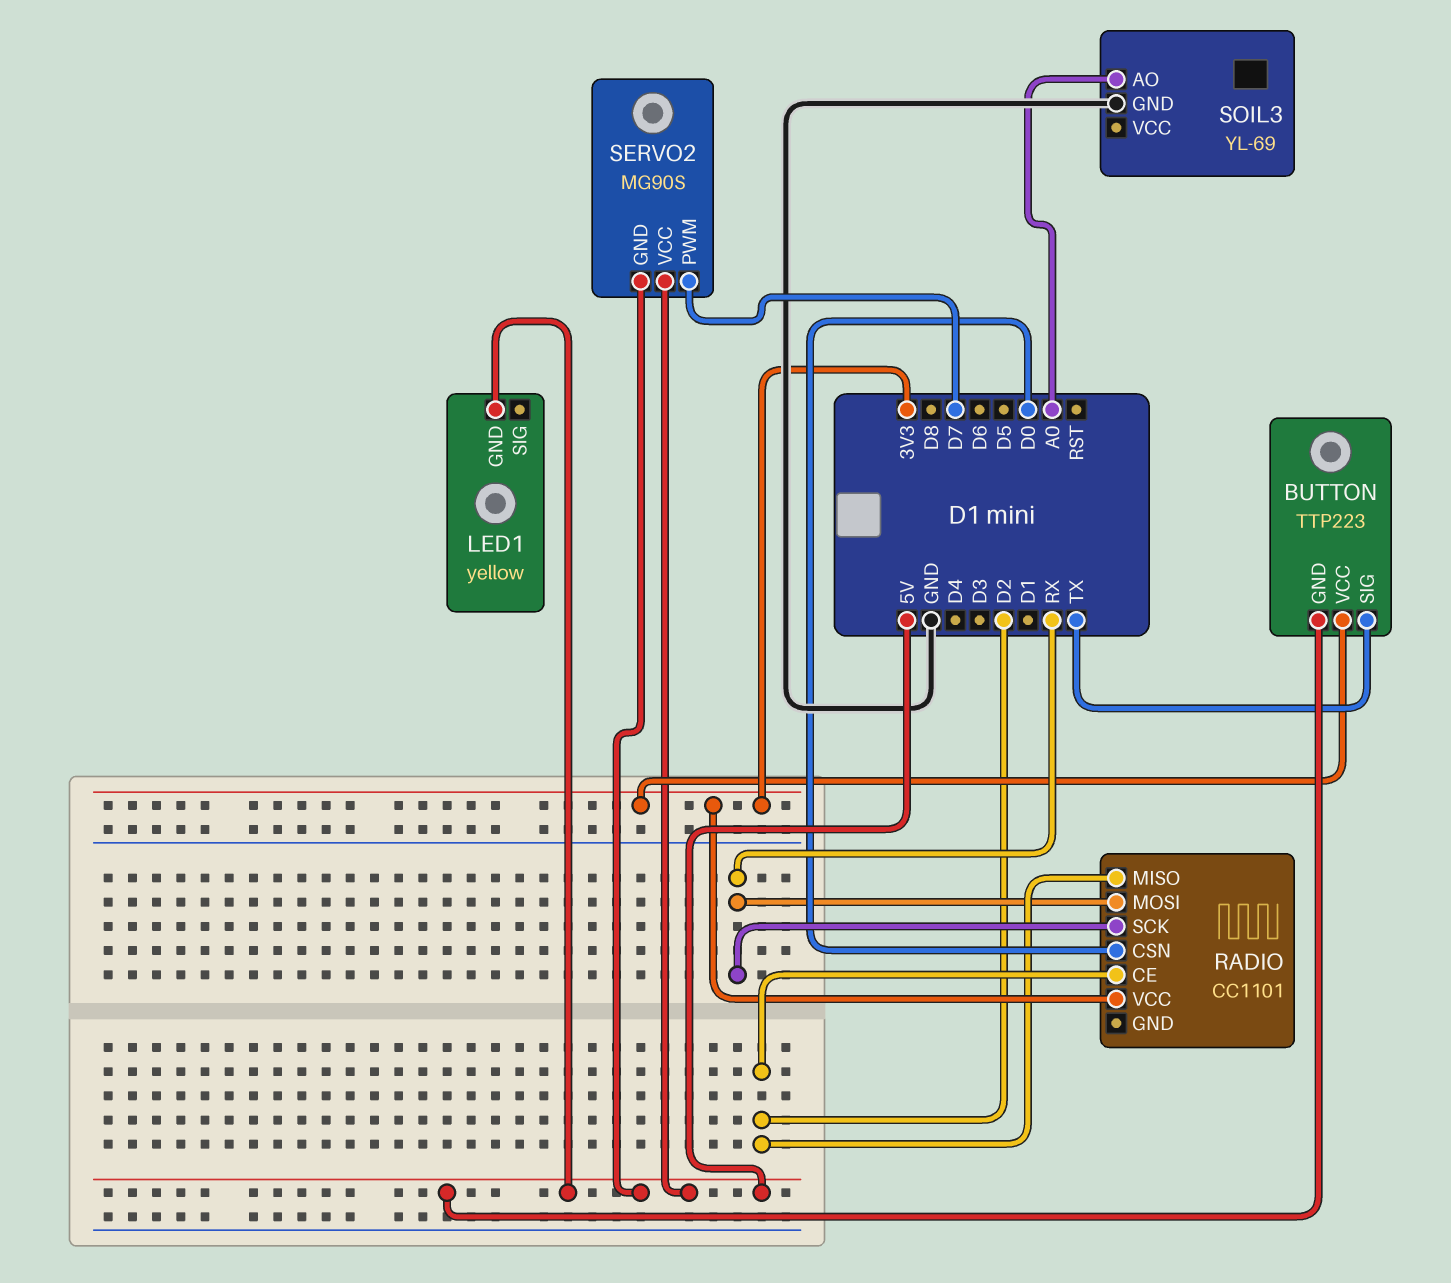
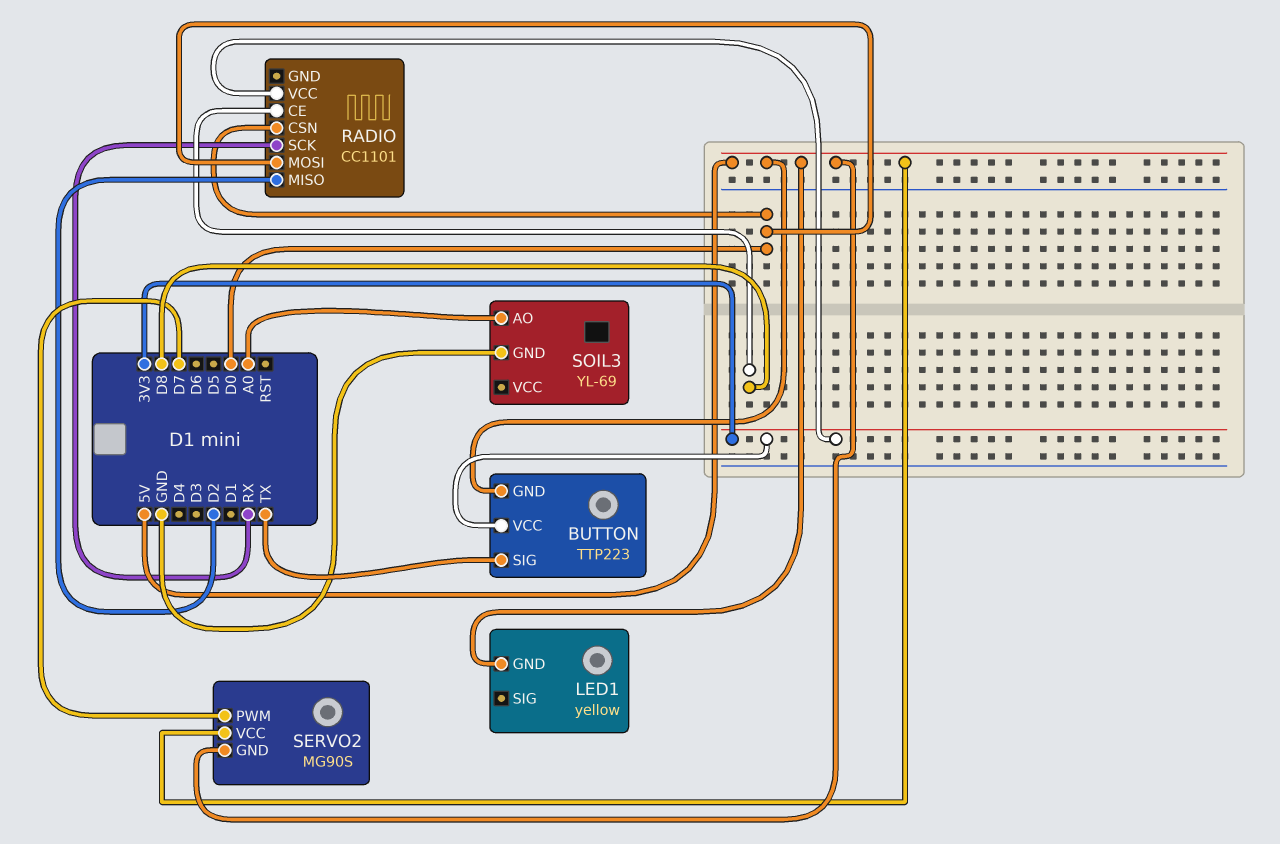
RADIO pin CE: D2 -> D8
RADIO pin MOSI: RX -> D0

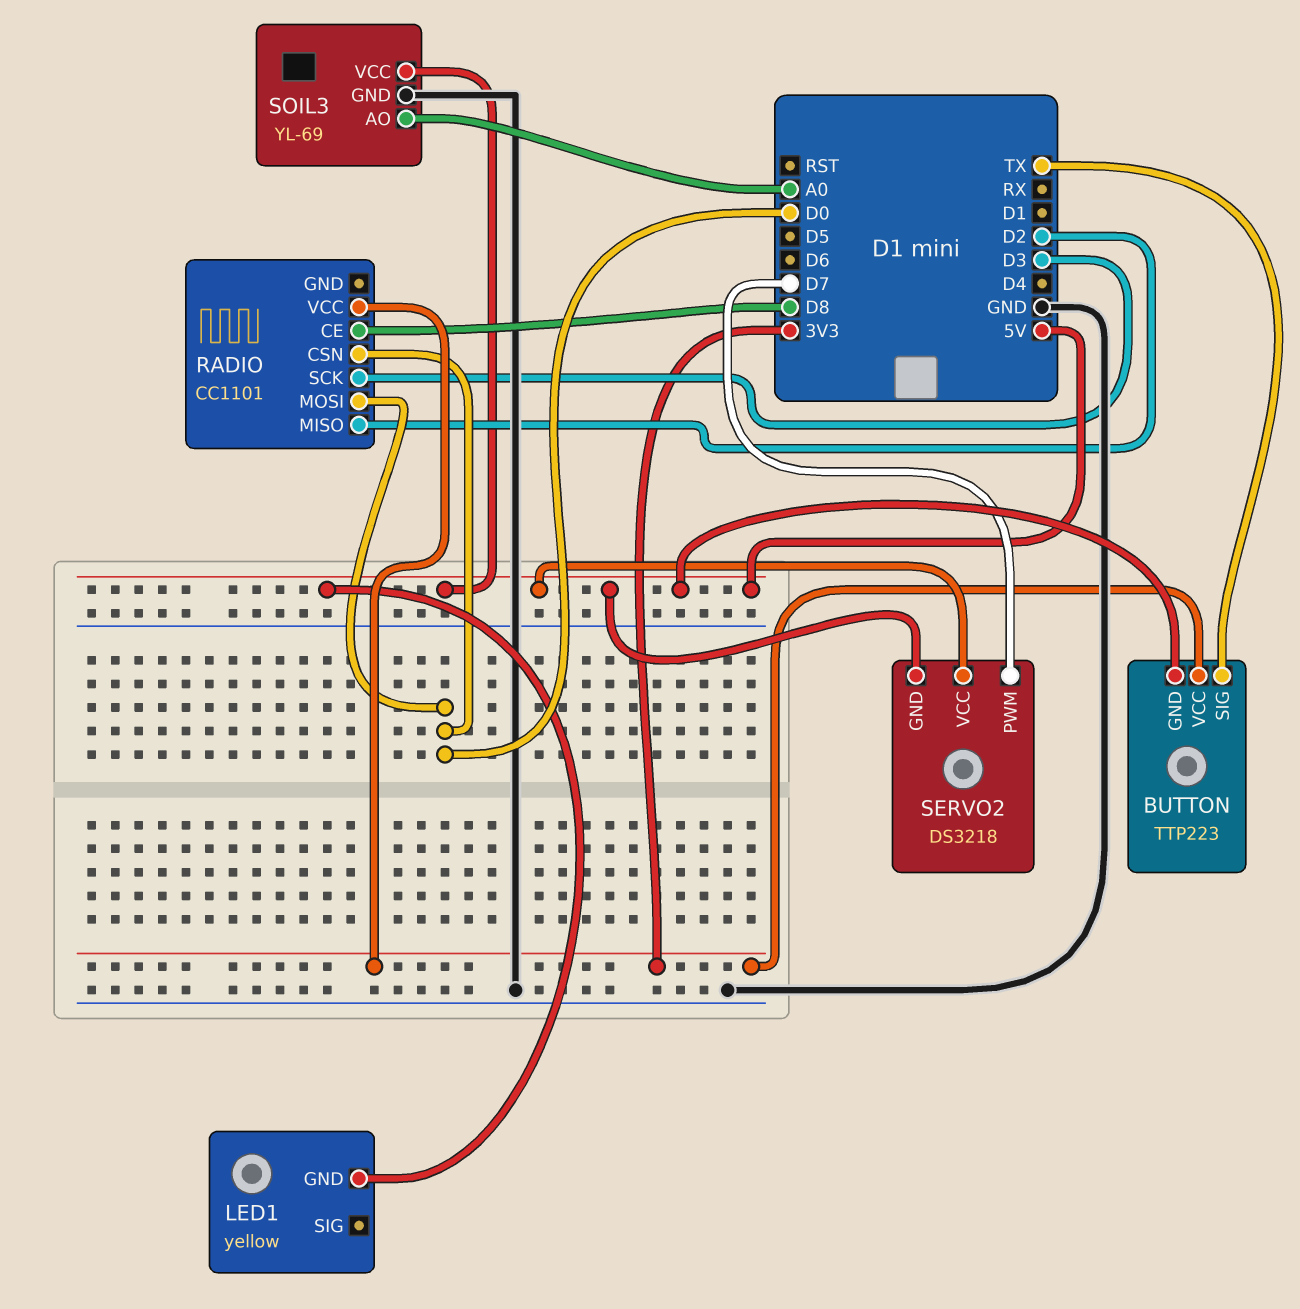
RADIO pin SCK: RX -> D3
SERVO2: MG90S -> DS3218
SOIL3 pin VCC: none -> 5V

